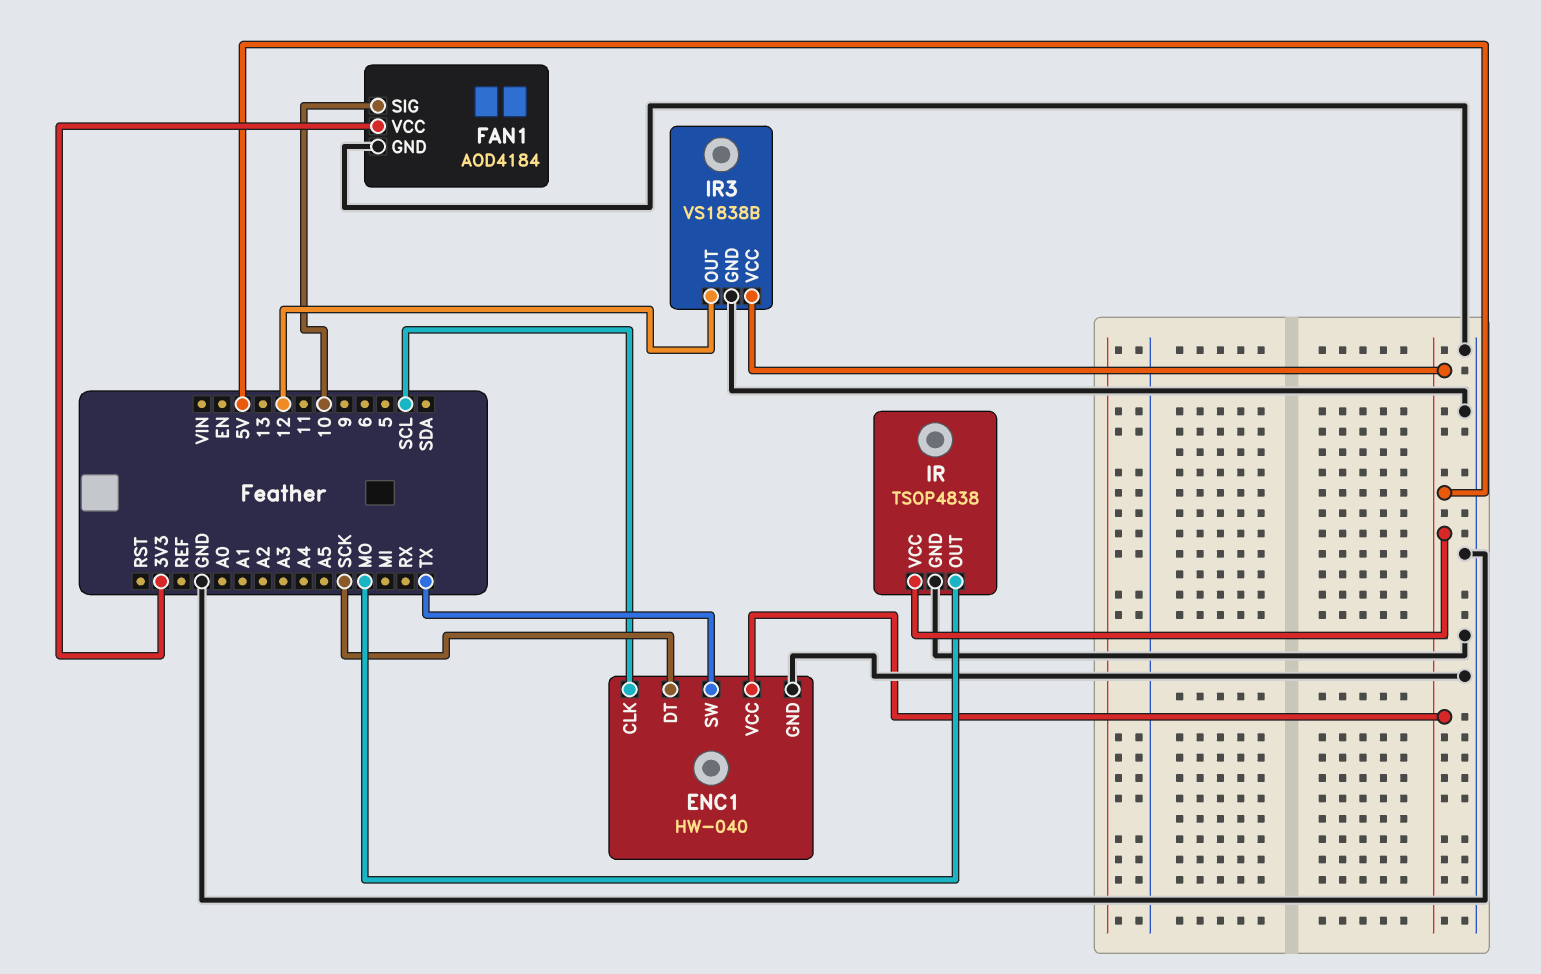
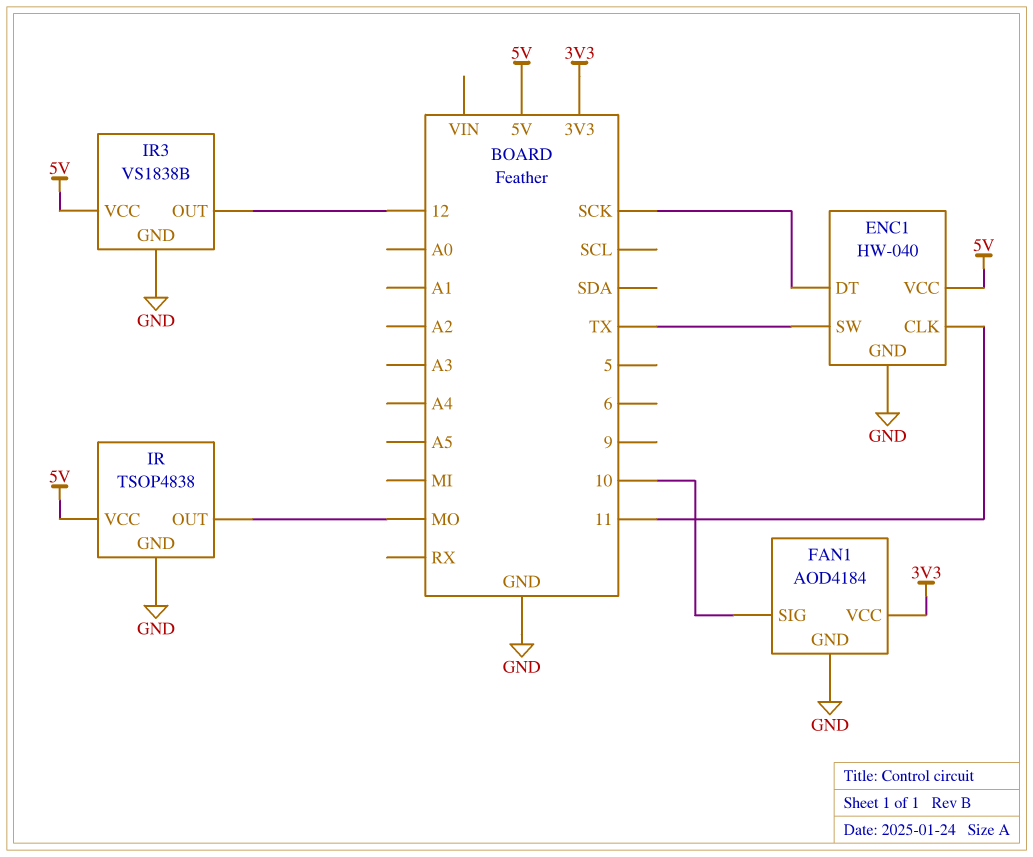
ENC1 pin CLK: SCL -> 11

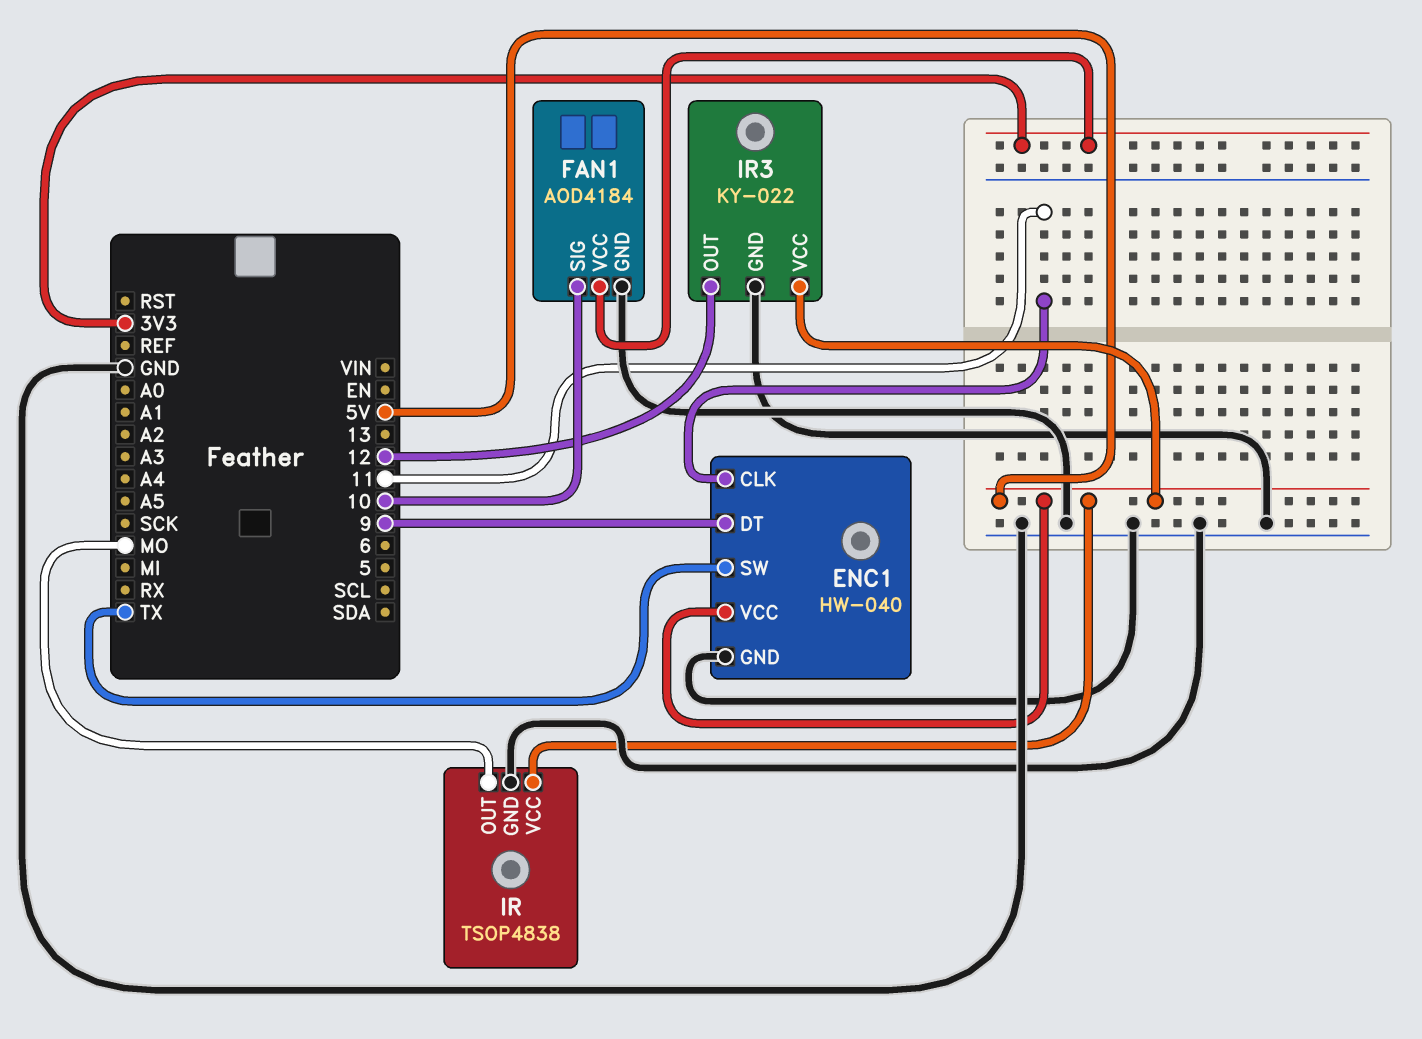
ENC1 pin DT: SCK -> 9
IR3: VS1838B -> KY-022

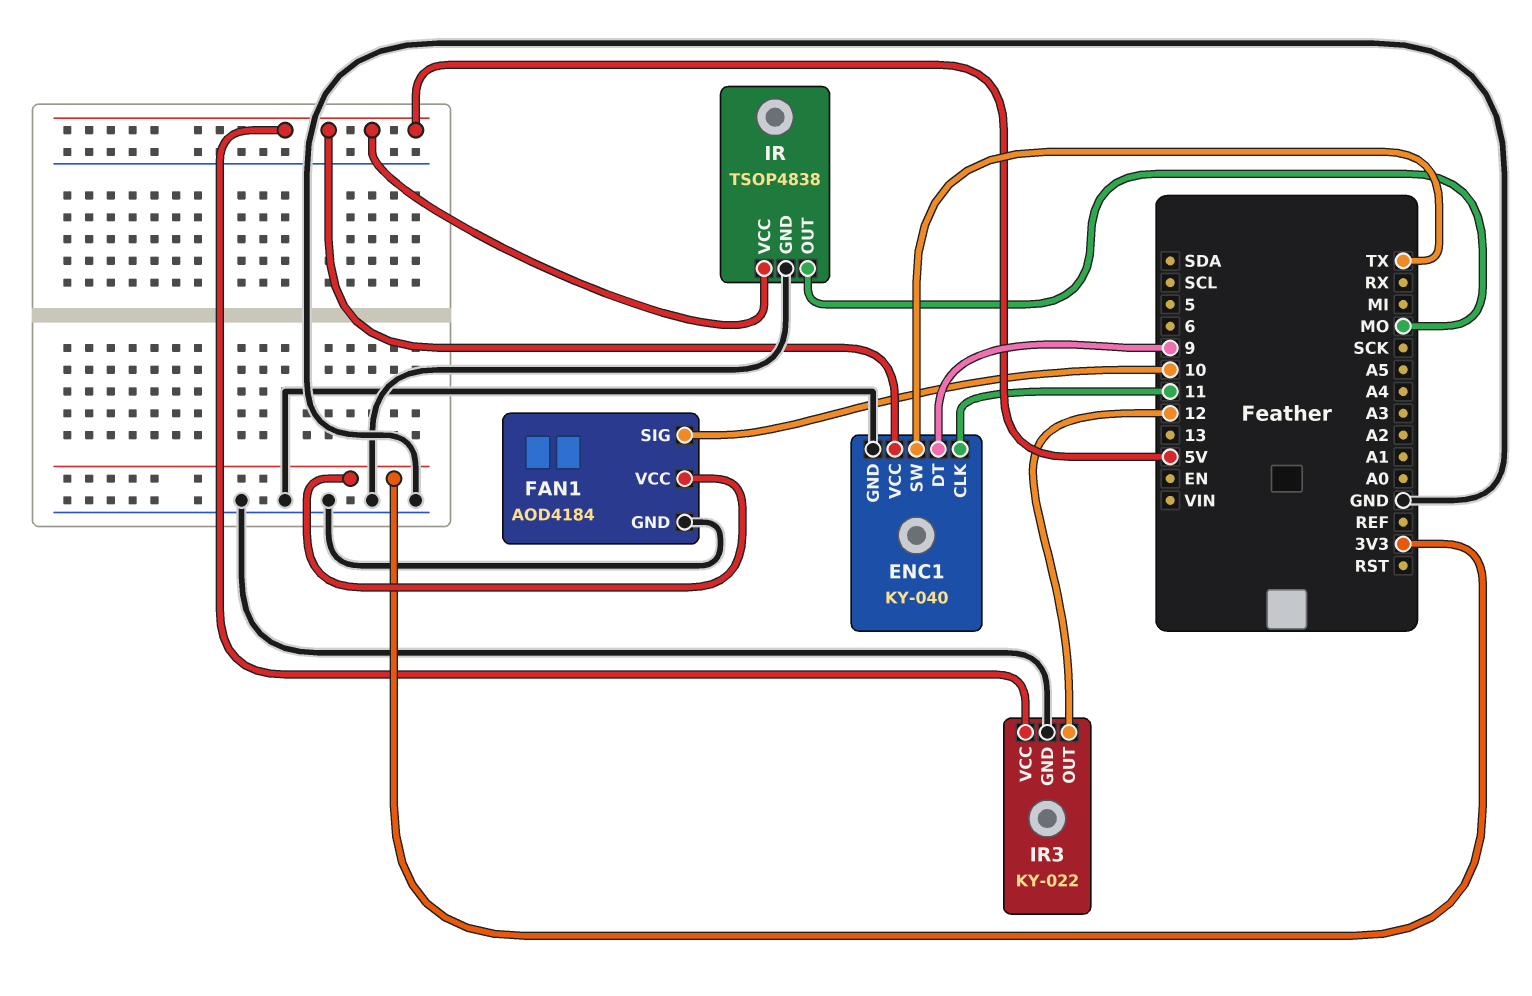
ENC1: HW-040 -> KY-040

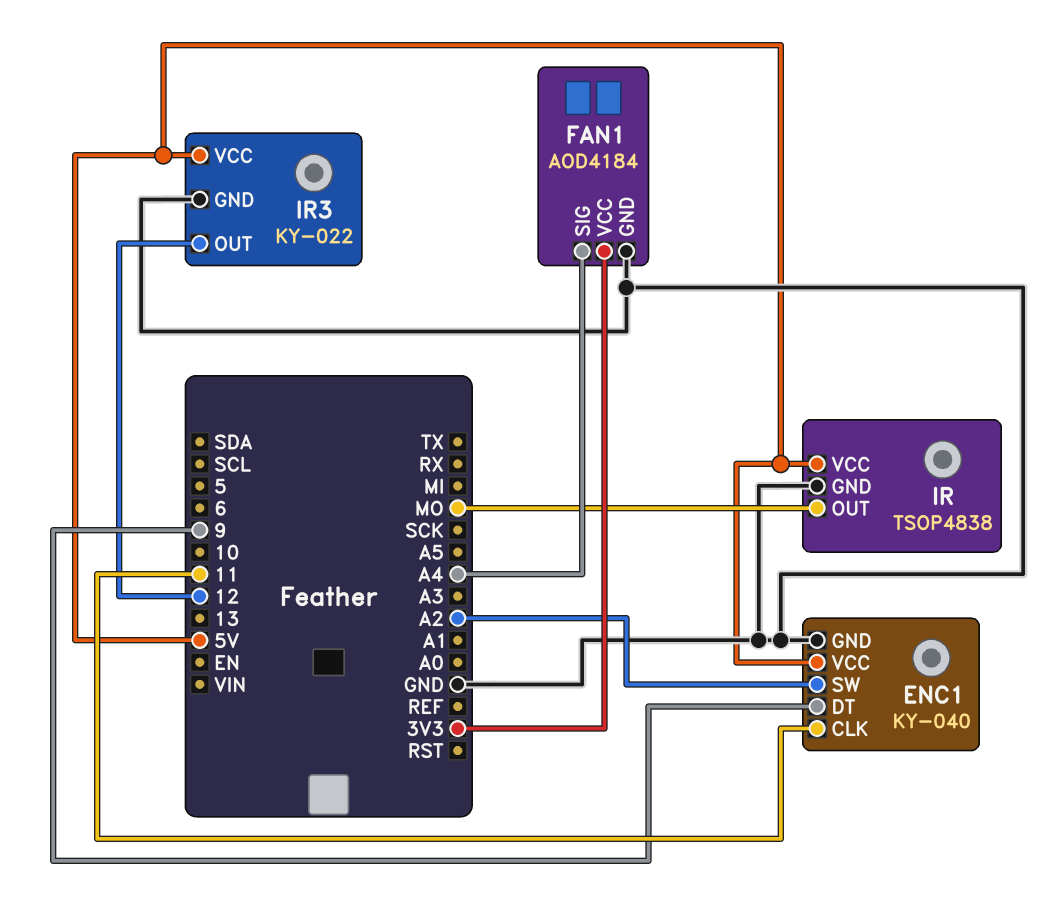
ENC1 pin SW: TX -> A2
FAN1 pin SIG: 10 -> A4

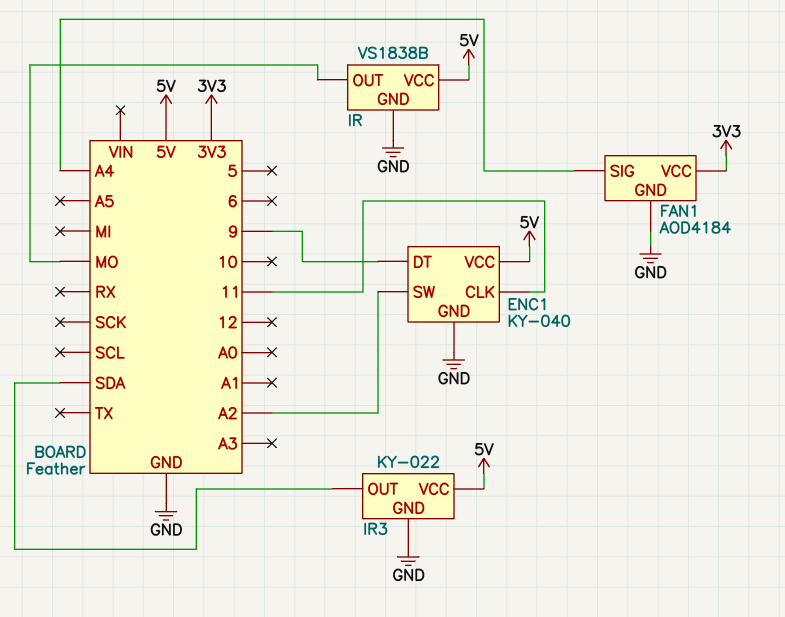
IR: TSOP4838 -> VS1838B
IR3 pin OUT: 12 -> SDA

